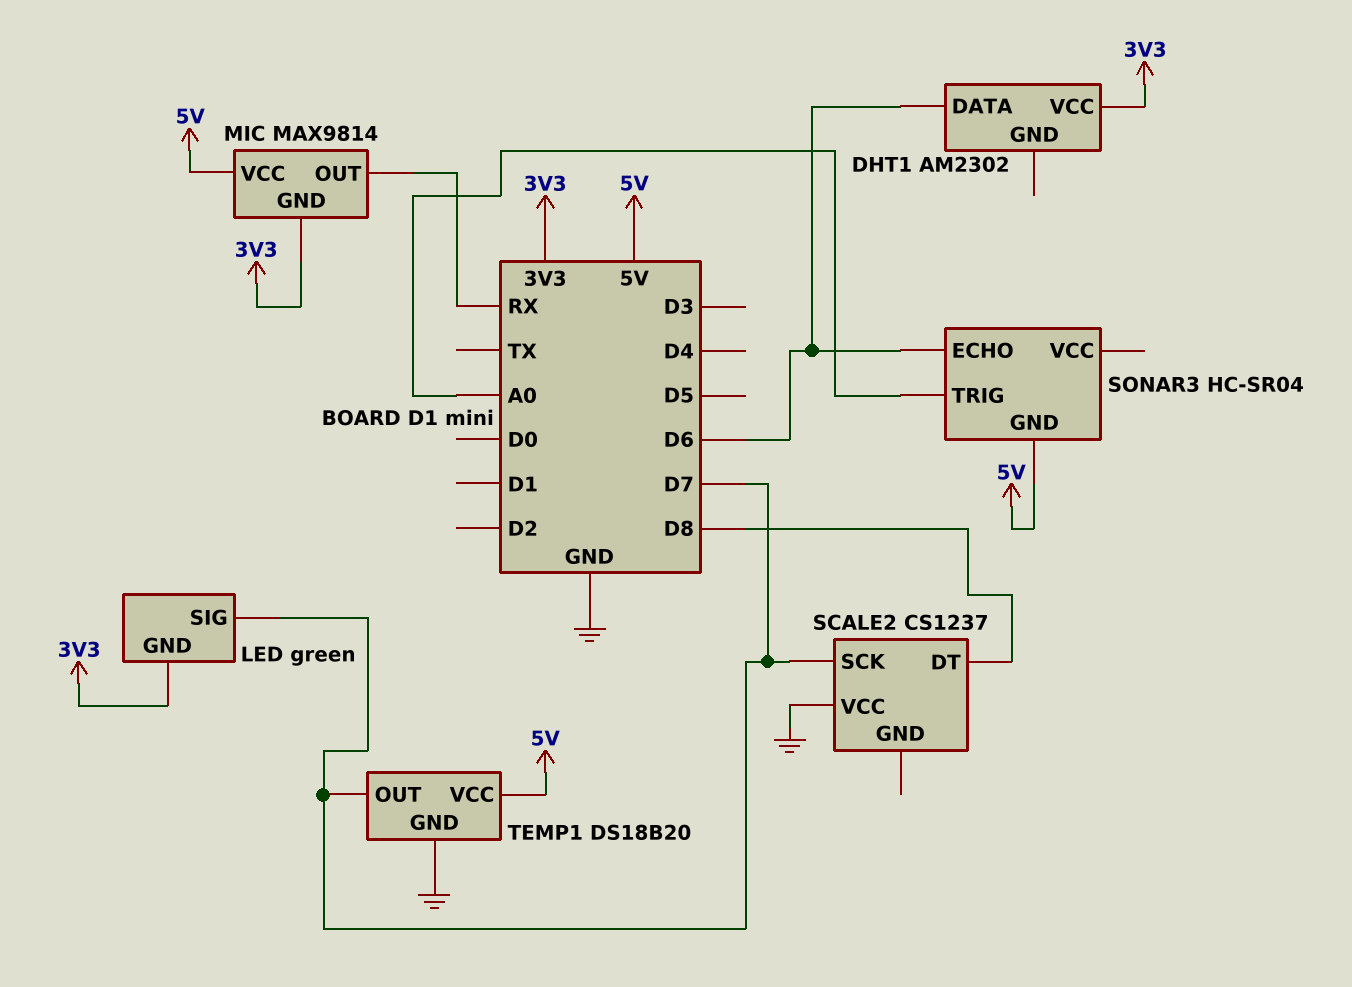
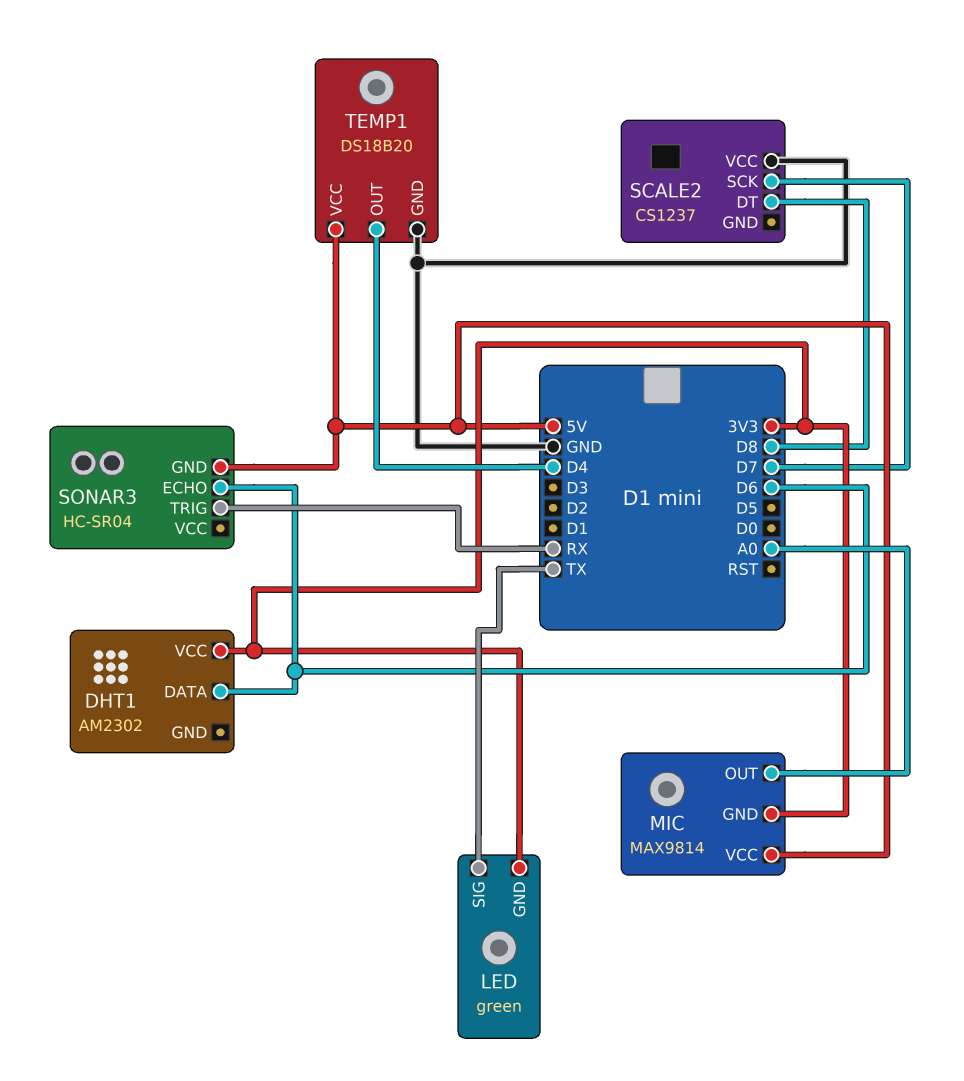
LED pin SIG: D7 -> TX
MIC pin OUT: RX -> A0
SONAR3 pin TRIG: A0 -> RX
TEMP1 pin OUT: D7 -> D4

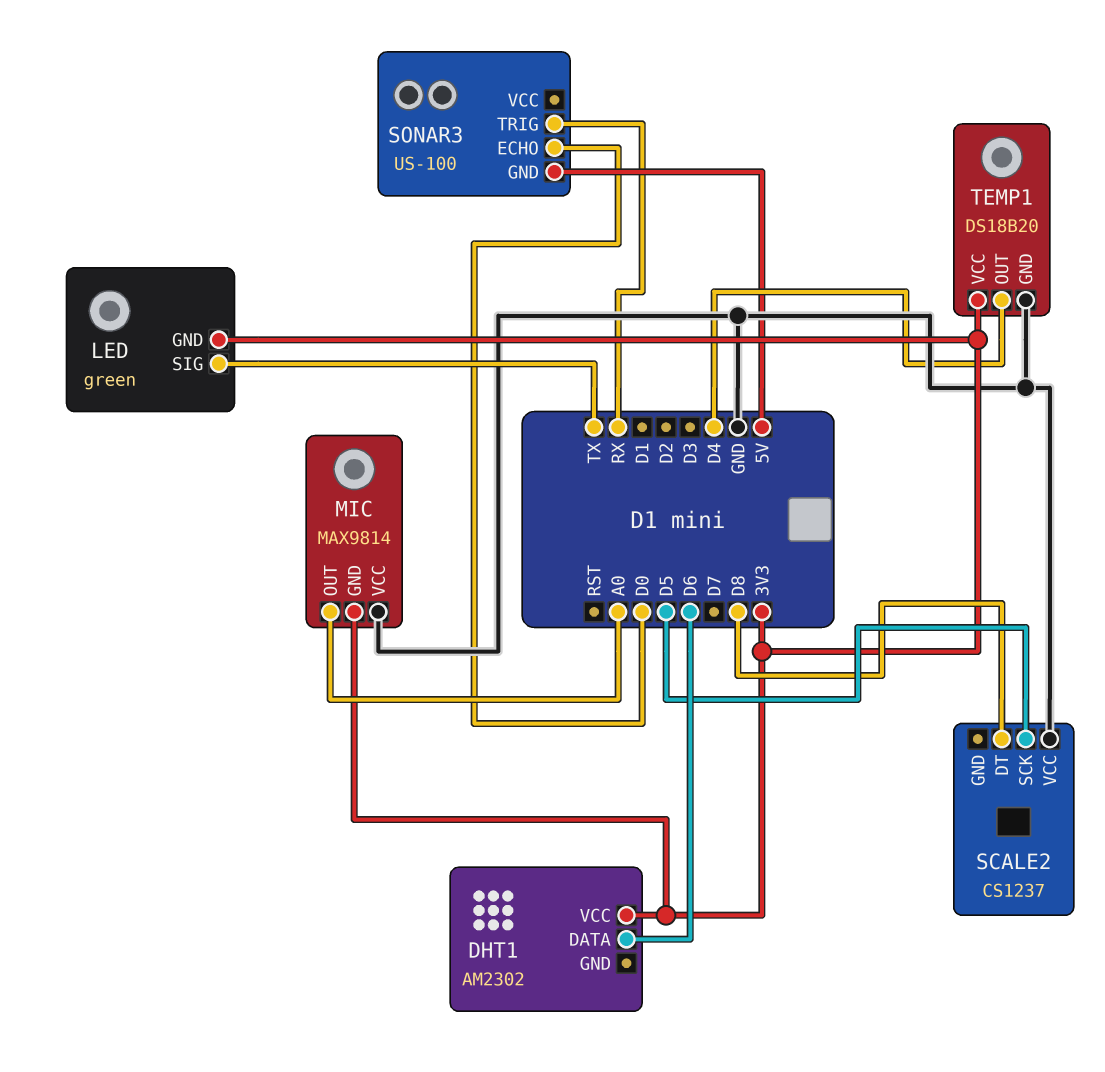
MIC pin VCC: 5V -> GND
SCALE2 pin SCK: D7 -> D5
SONAR3: HC-SR04 -> US-100
SONAR3 pin ECHO: D6 -> D0
TEMP1 pin VCC: 5V -> 3V3

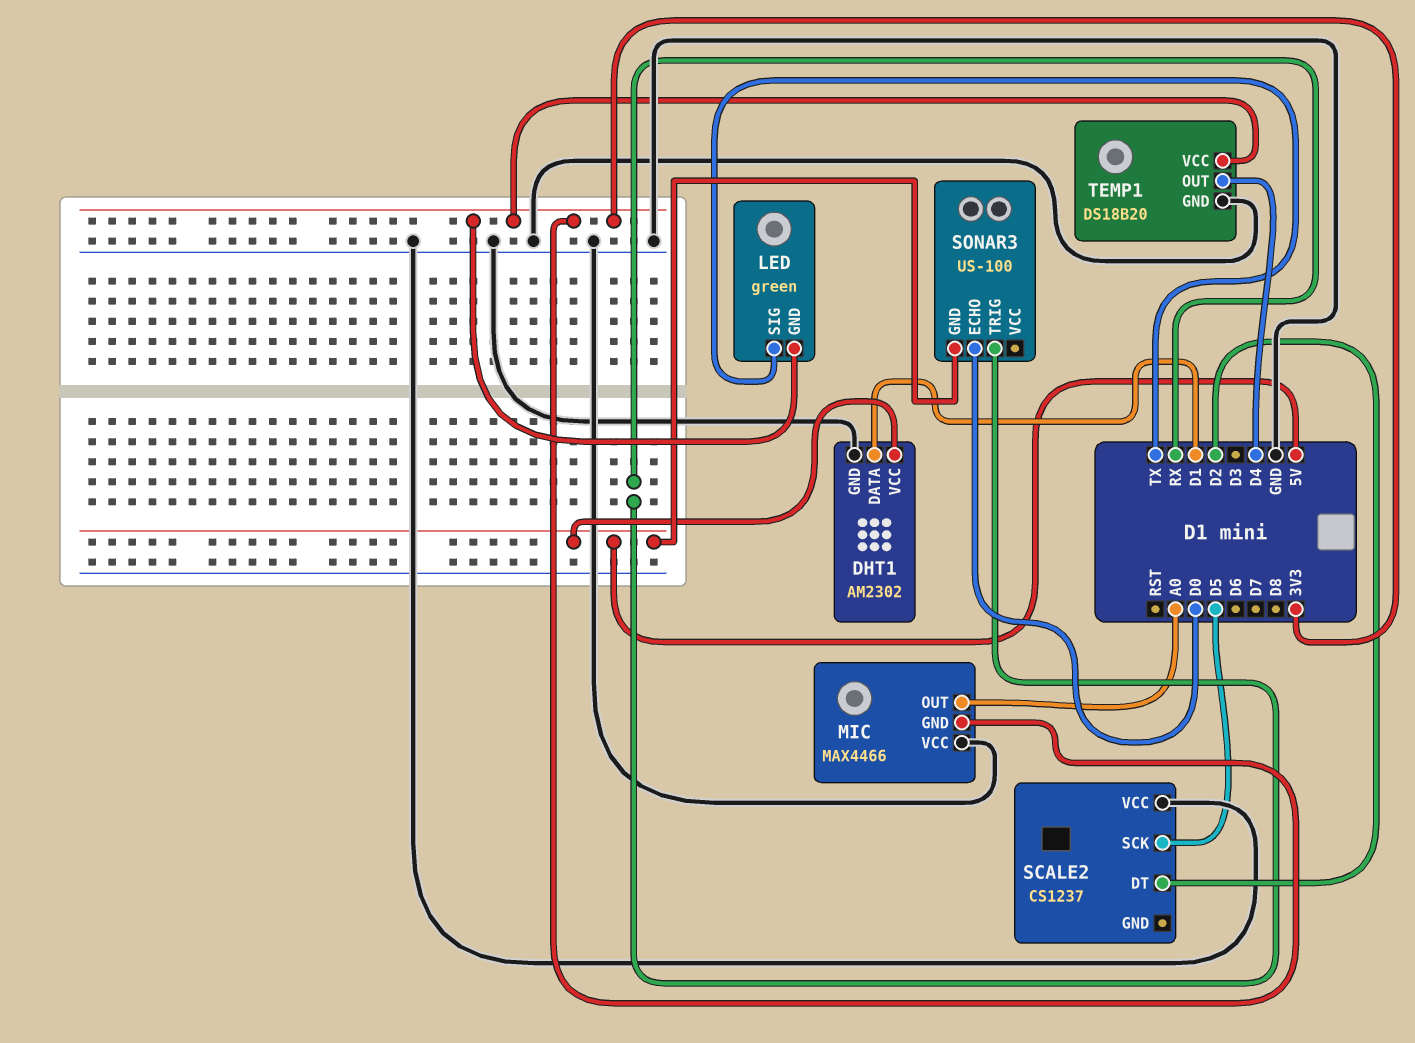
DHT1 pin DATA: D6 -> D1
DHT1 pin GND: none -> GND
DHT1 pin VCC: 3V3 -> 5V
MIC: MAX9814 -> MAX4466
SCALE2 pin DT: D8 -> D2

